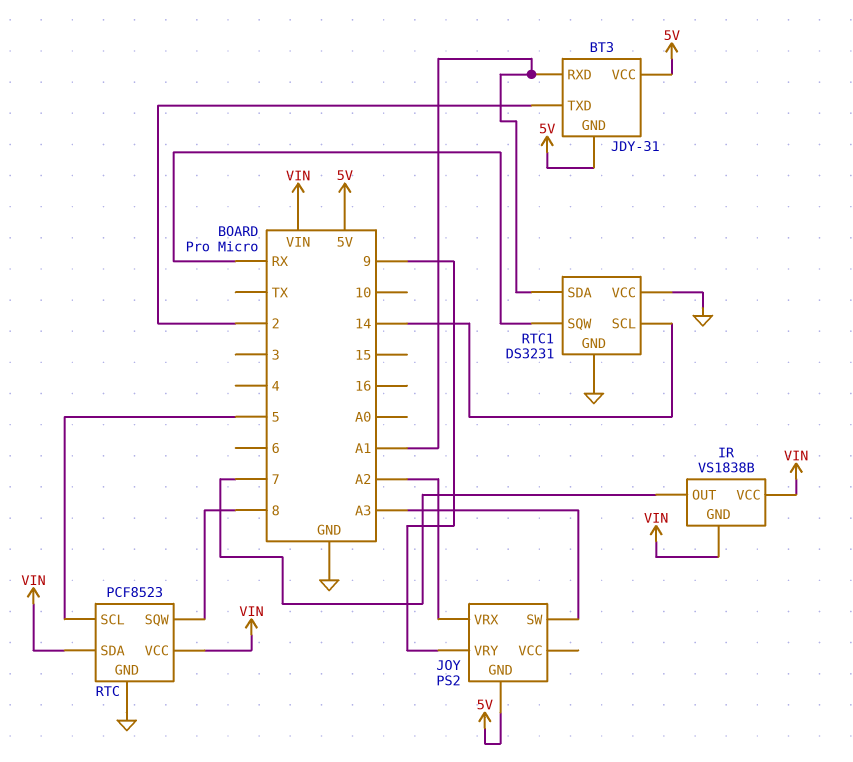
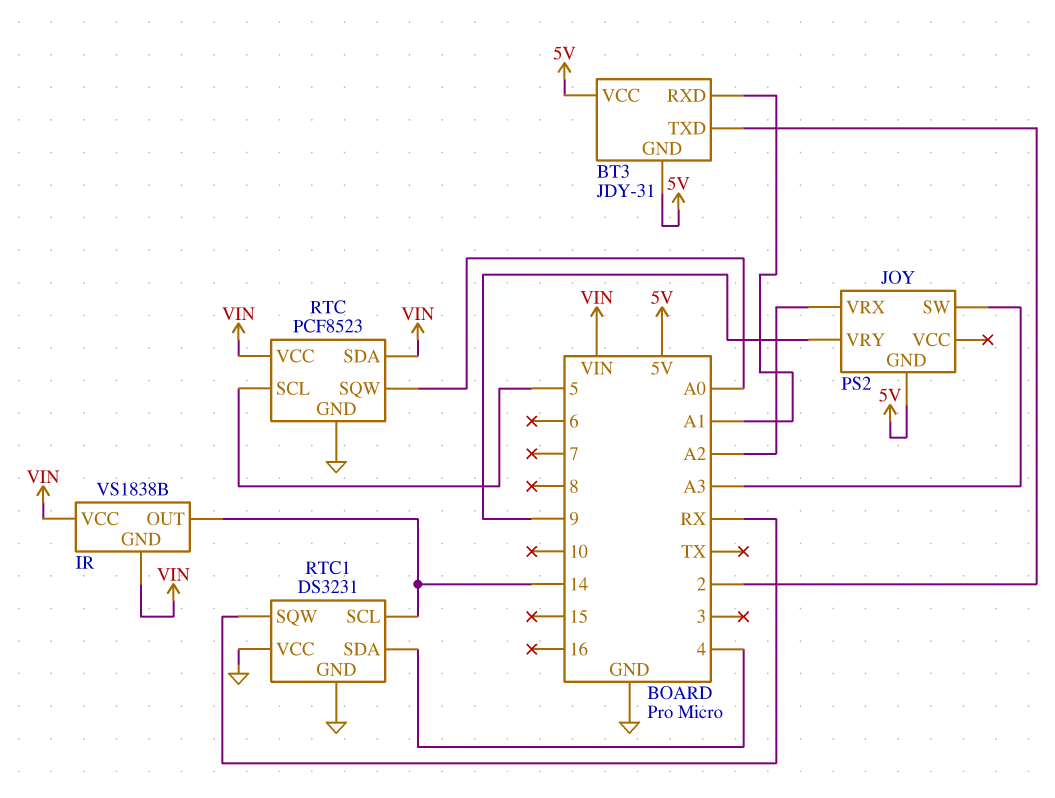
IR pin OUT: 7 -> 14
RTC pin SQW: 8 -> A0
RTC1 pin SDA: A1 -> 4

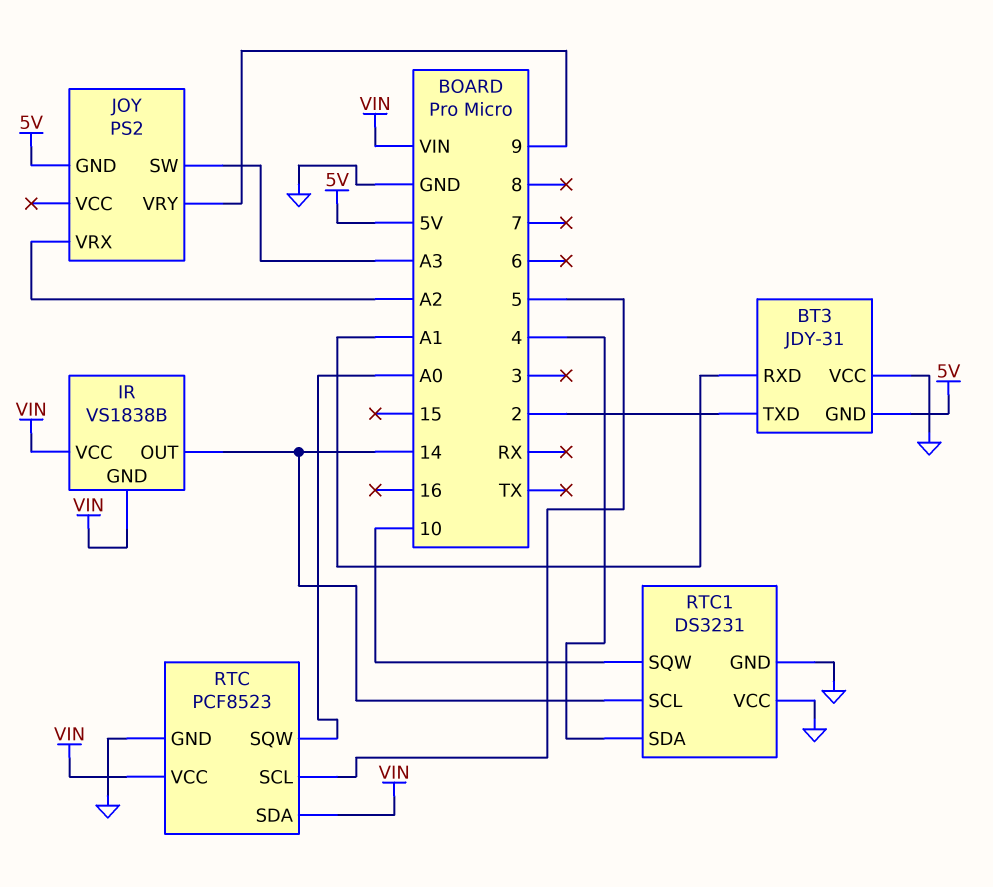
BT3 pin VCC: 5V -> GND
RTC1 pin SQW: RX -> 10

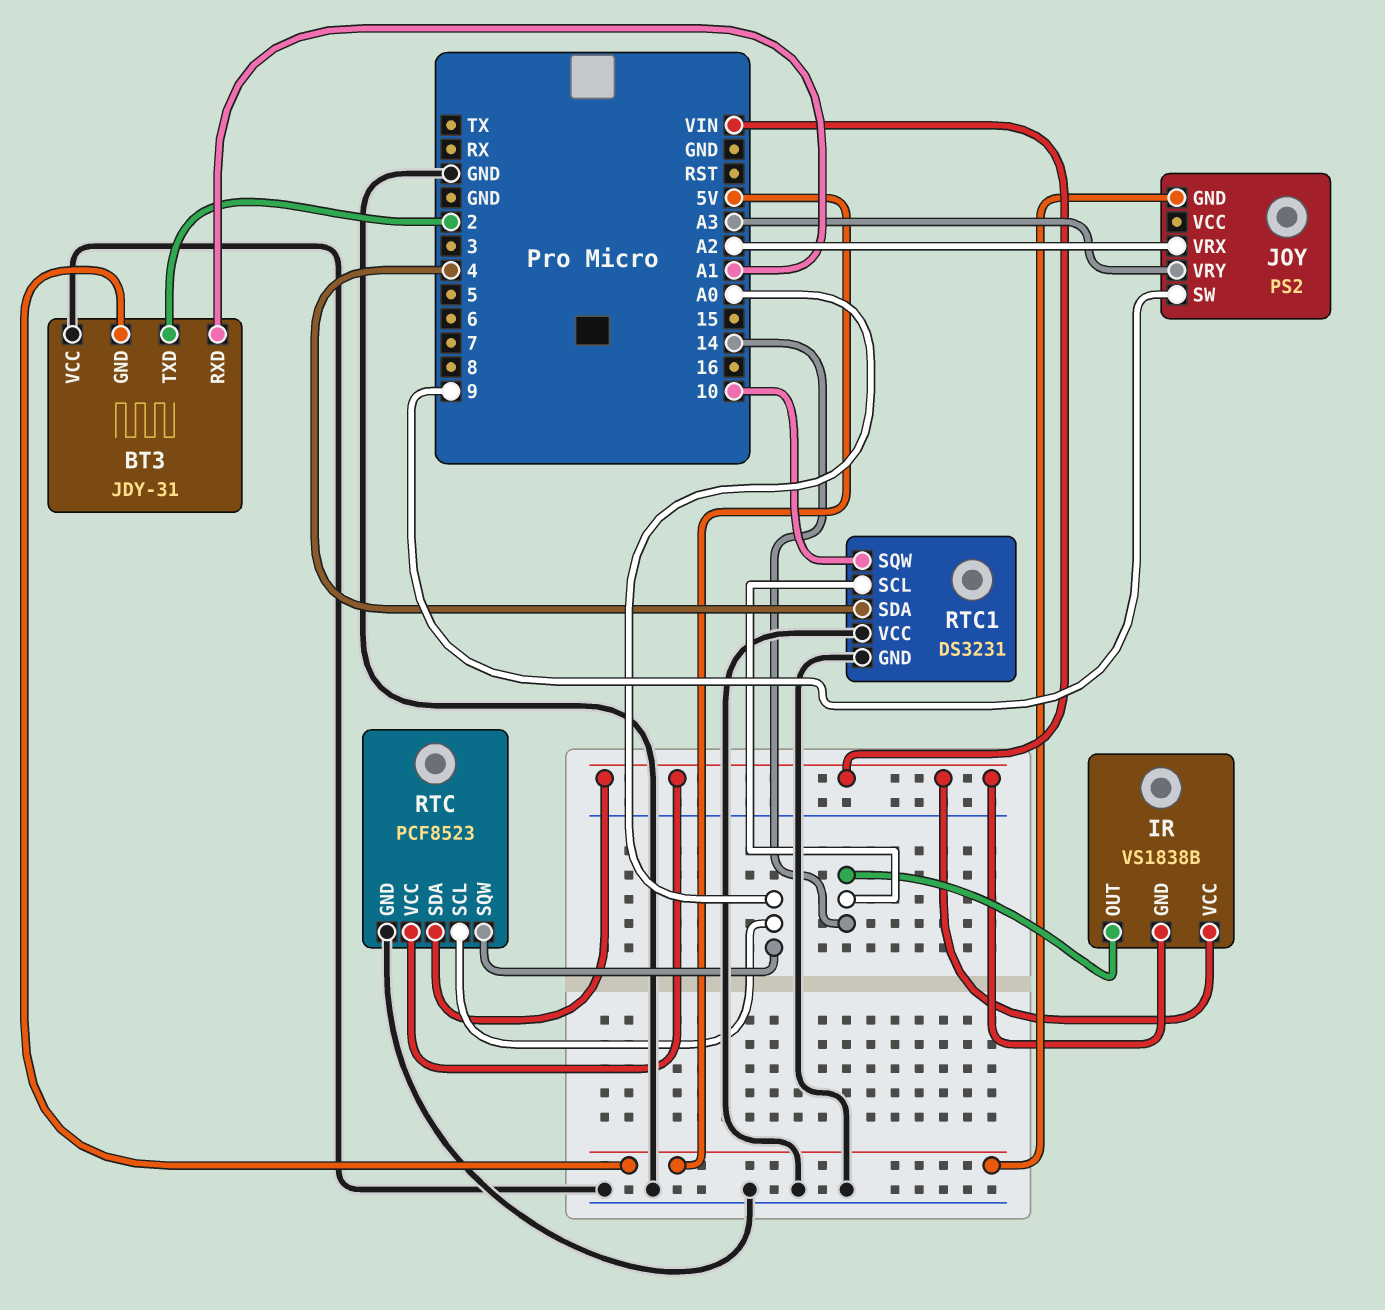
JOY pin SW: A3 -> 9
JOY pin VRY: 9 -> A3
RTC pin SCL: 5 -> A0

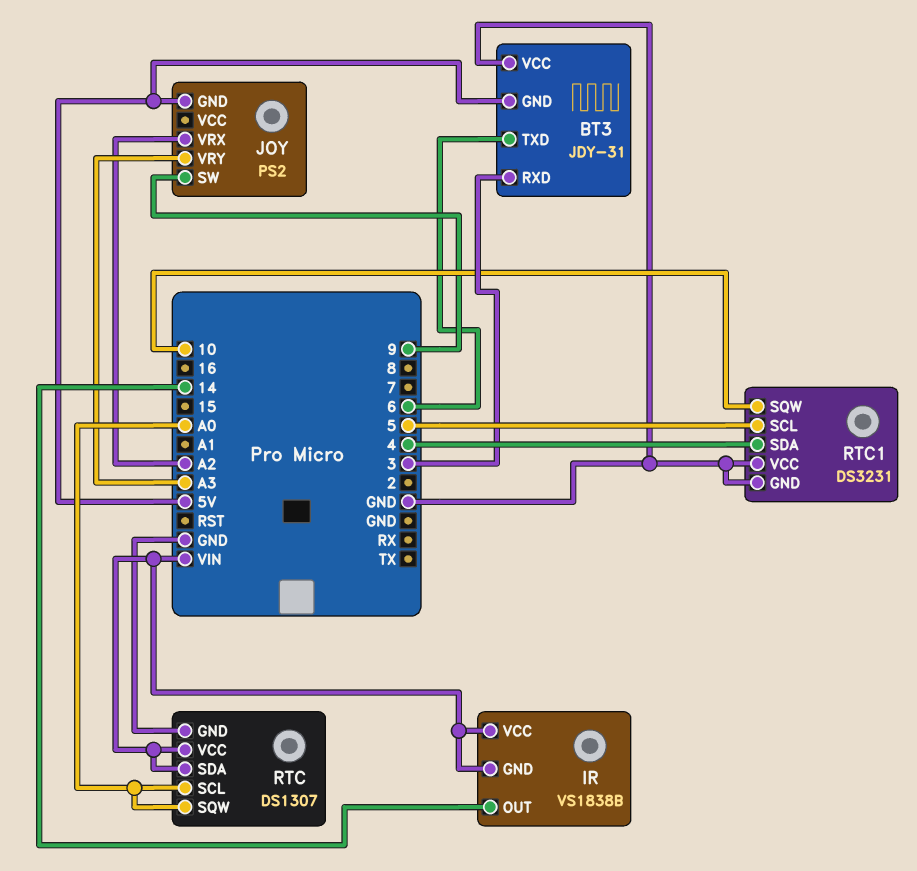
BT3 pin RXD: A1 -> 3
BT3 pin TXD: 2 -> 6
RTC: PCF8523 -> DS1307
RTC1 pin SCL: 14 -> 5

